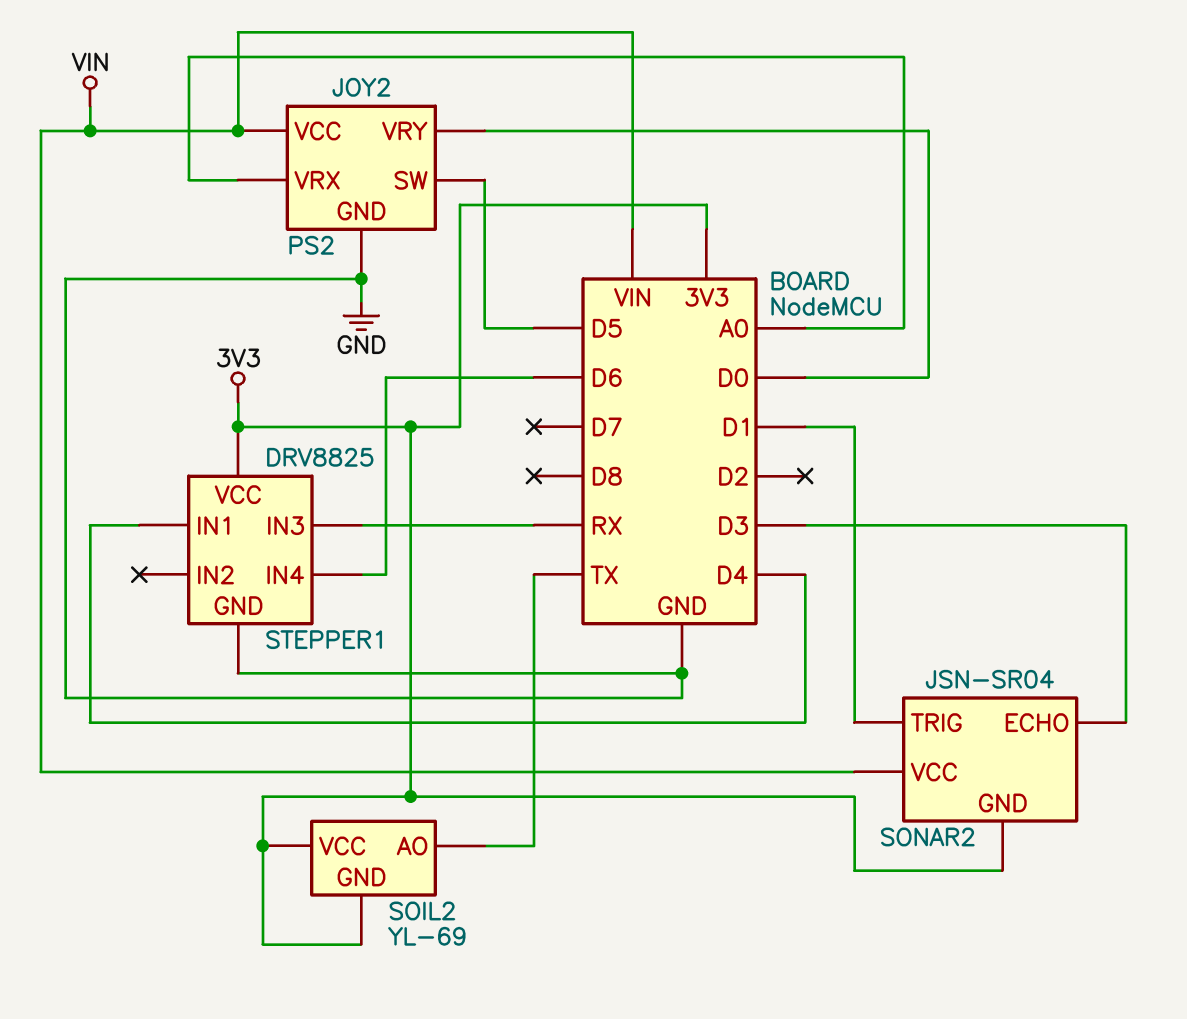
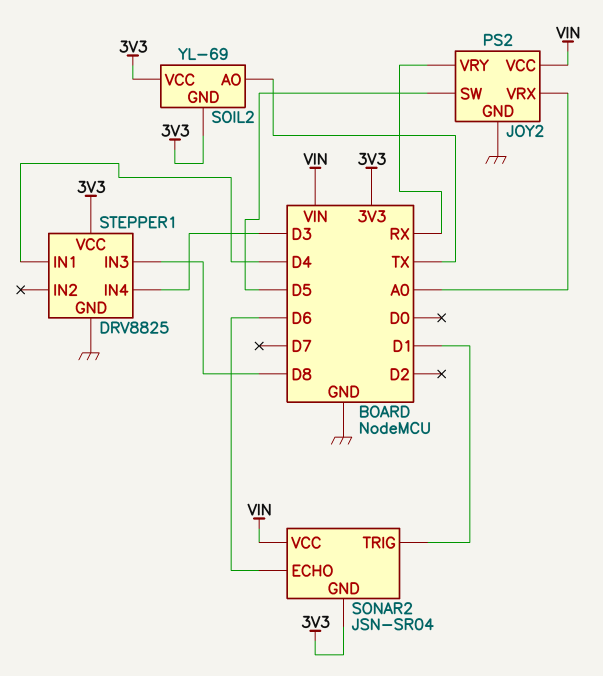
JOY2 pin VRY: D0 -> RX
SONAR2 pin ECHO: D3 -> D6
STEPPER1 pin IN3: RX -> D8
STEPPER1 pin IN4: D6 -> D3

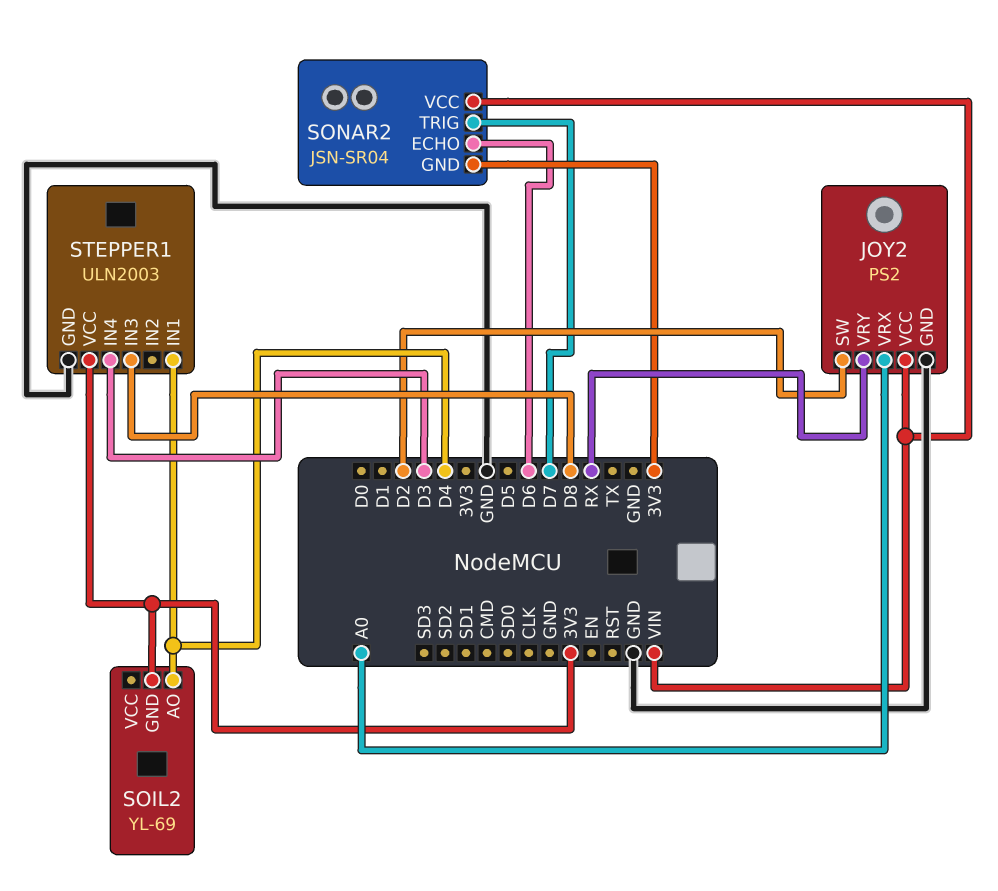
JOY2 pin SW: D5 -> D2
SOIL2 pin AO: TX -> D4
SOIL2 pin VCC: 3V3 -> none
SONAR2 pin TRIG: D1 -> D7
STEPPER1: DRV8825 -> ULN2003

